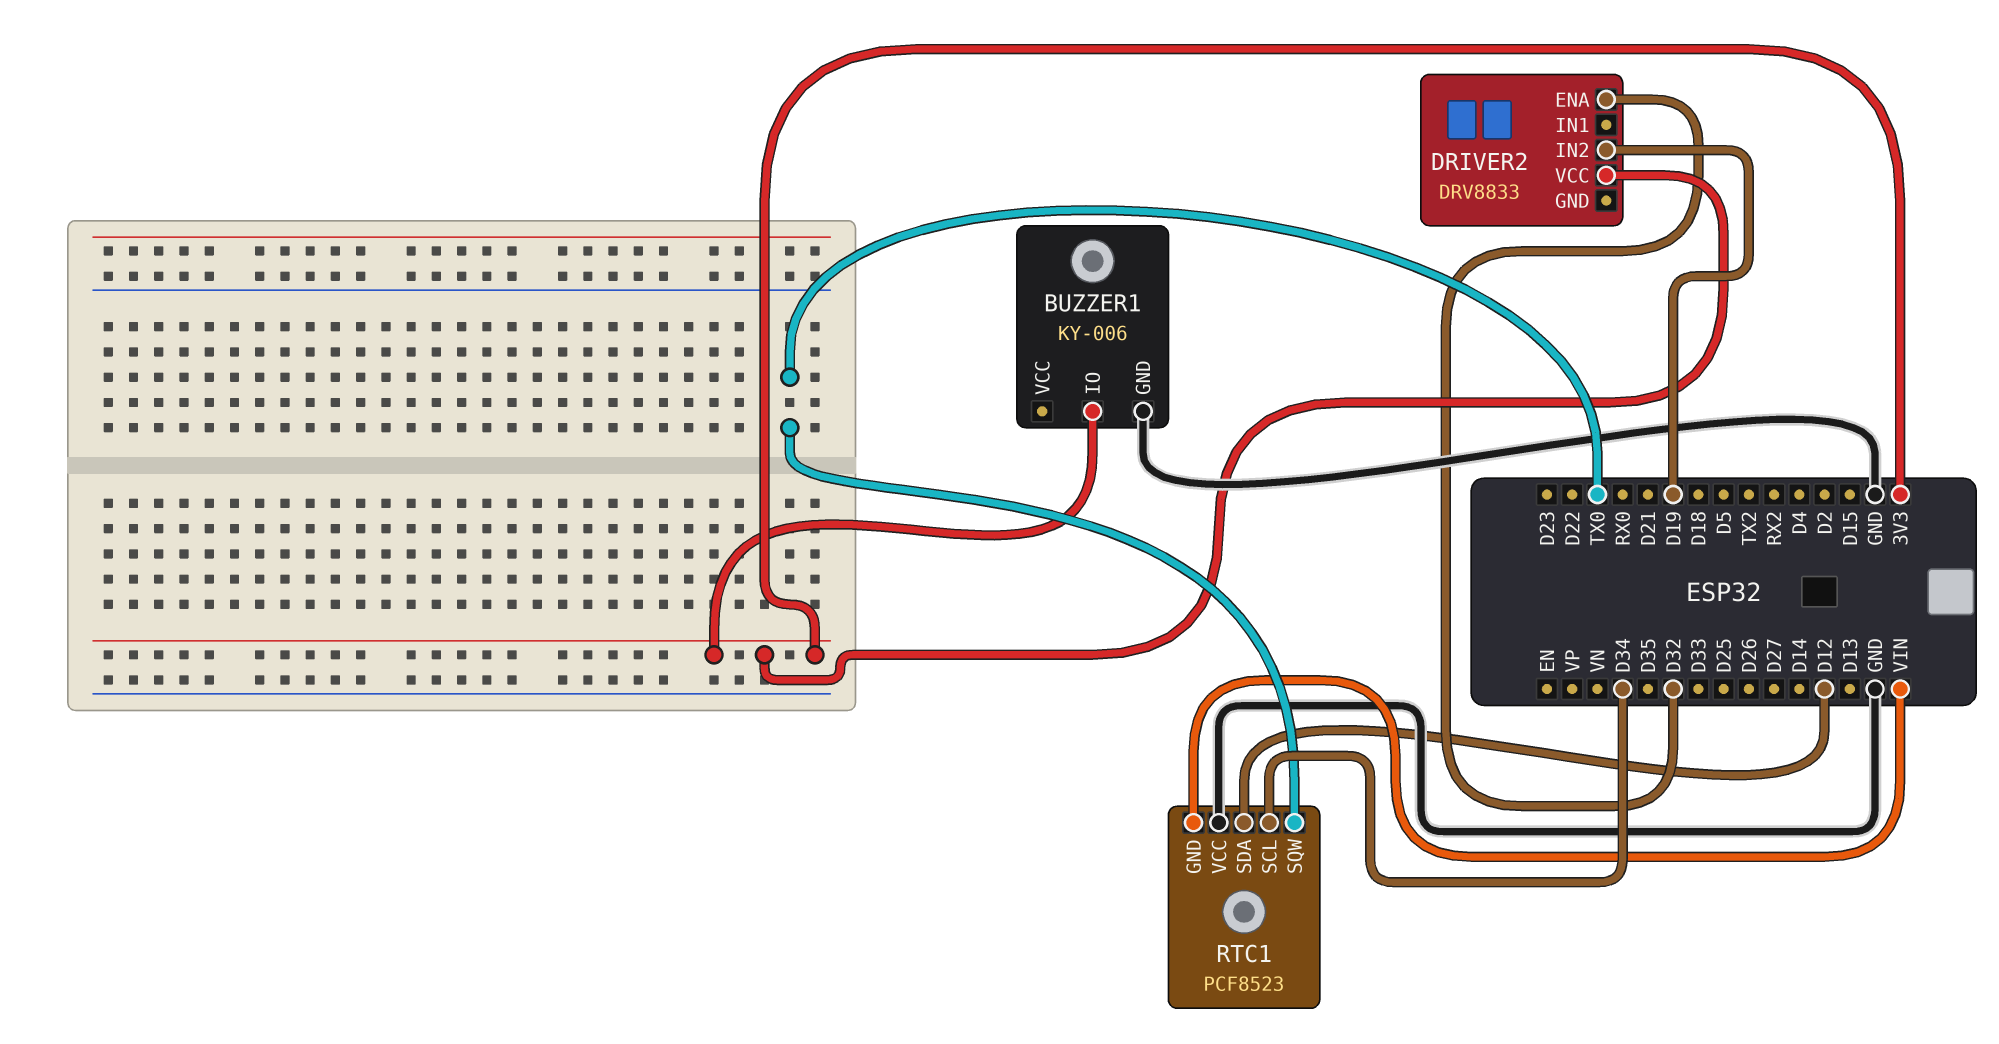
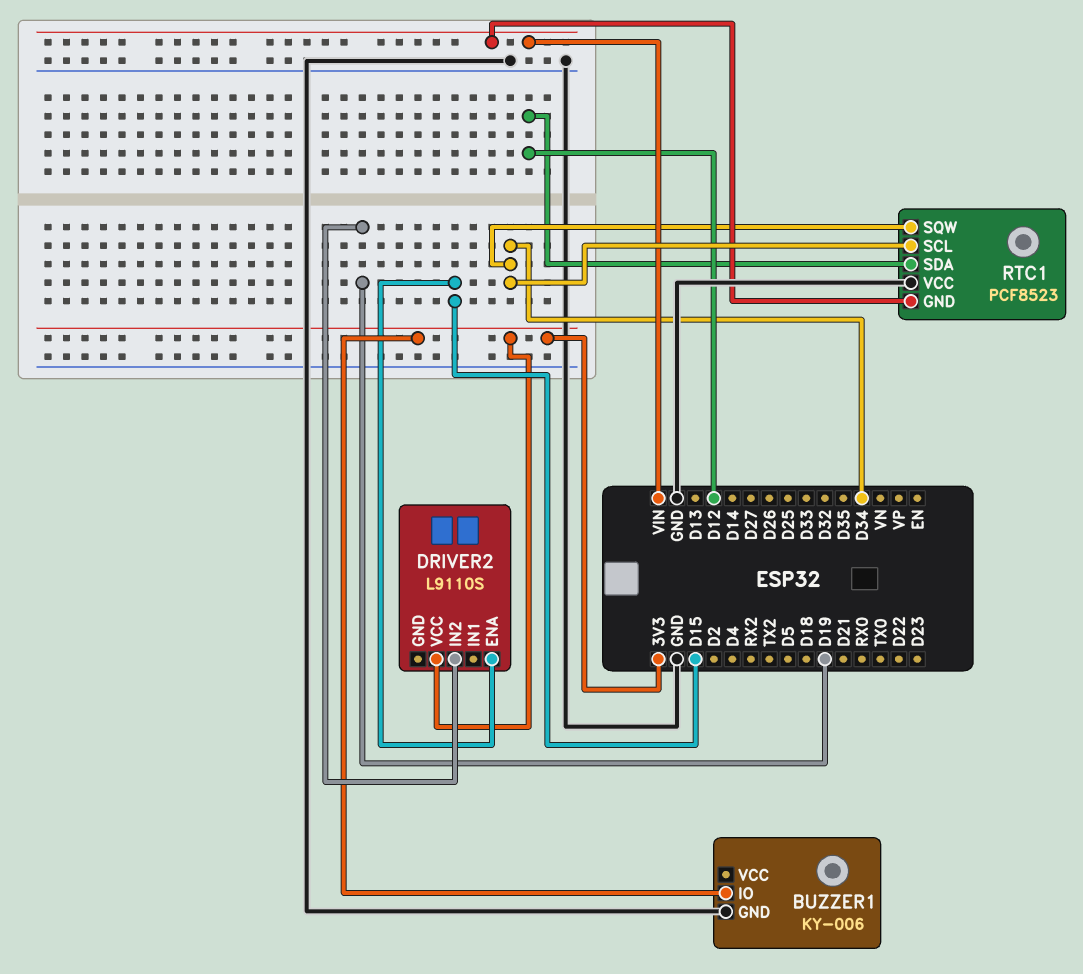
DRIVER2: DRV8833 -> L9110S
DRIVER2 pin ENA: D32 -> D15
RTC1 pin SQW: TX0 -> D34

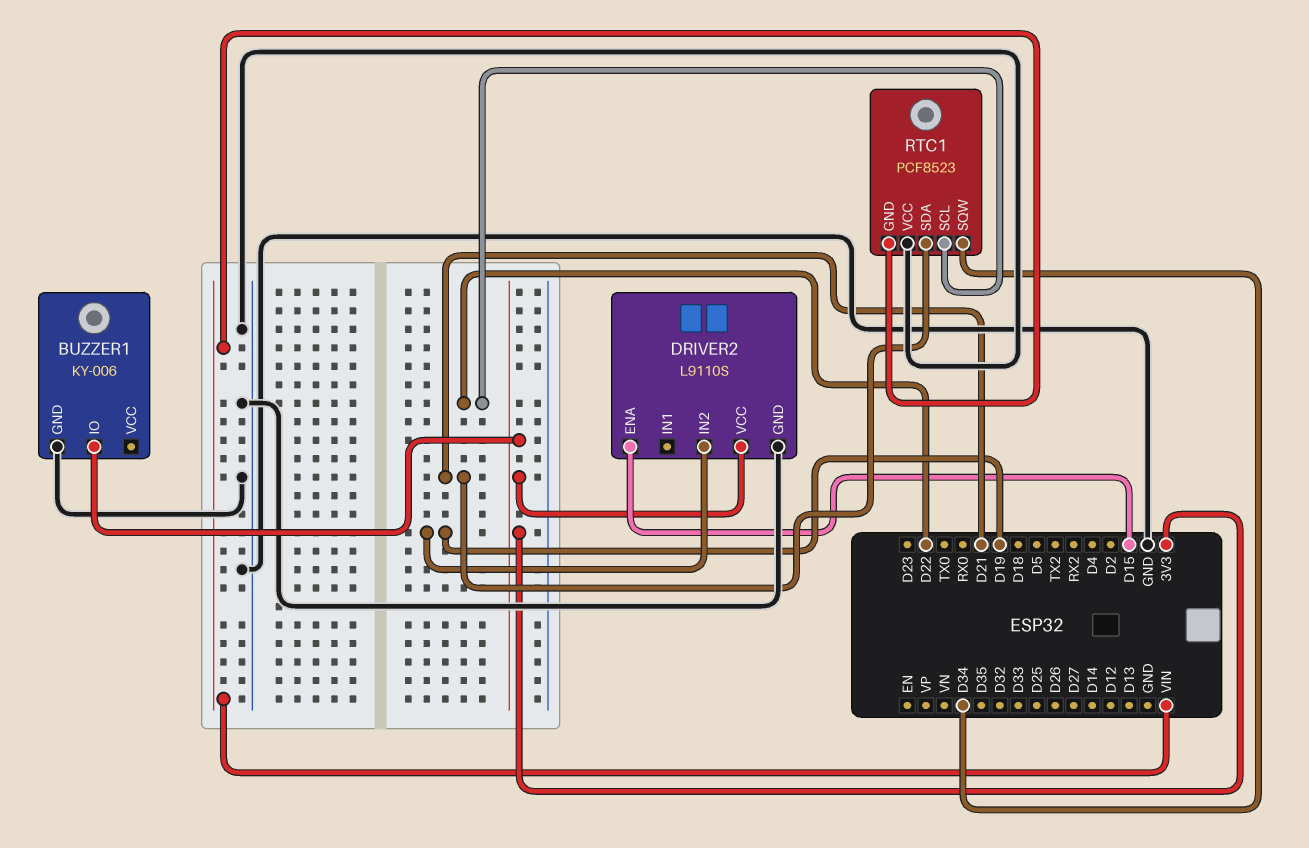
DRIVER2 pin GND: none -> GND
RTC1 pin SCL: D34 -> D22
RTC1 pin SDA: D12 -> D21

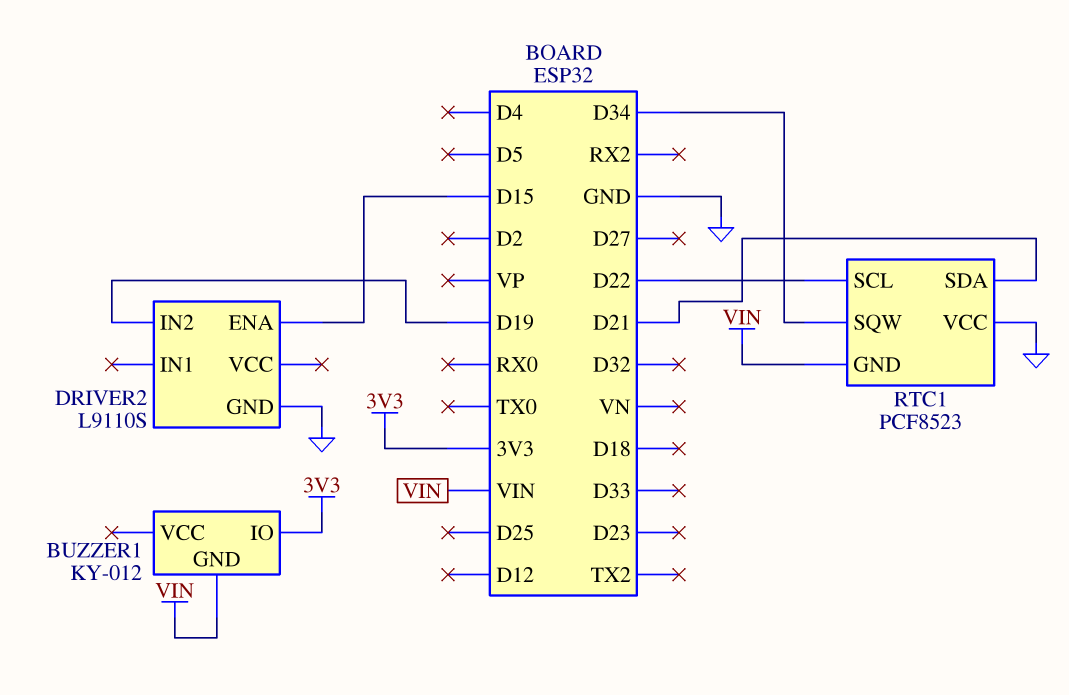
BUZZER1: KY-006 -> KY-012
BUZZER1 pin GND: GND -> VIN
DRIVER2 pin VCC: 3V3 -> none

